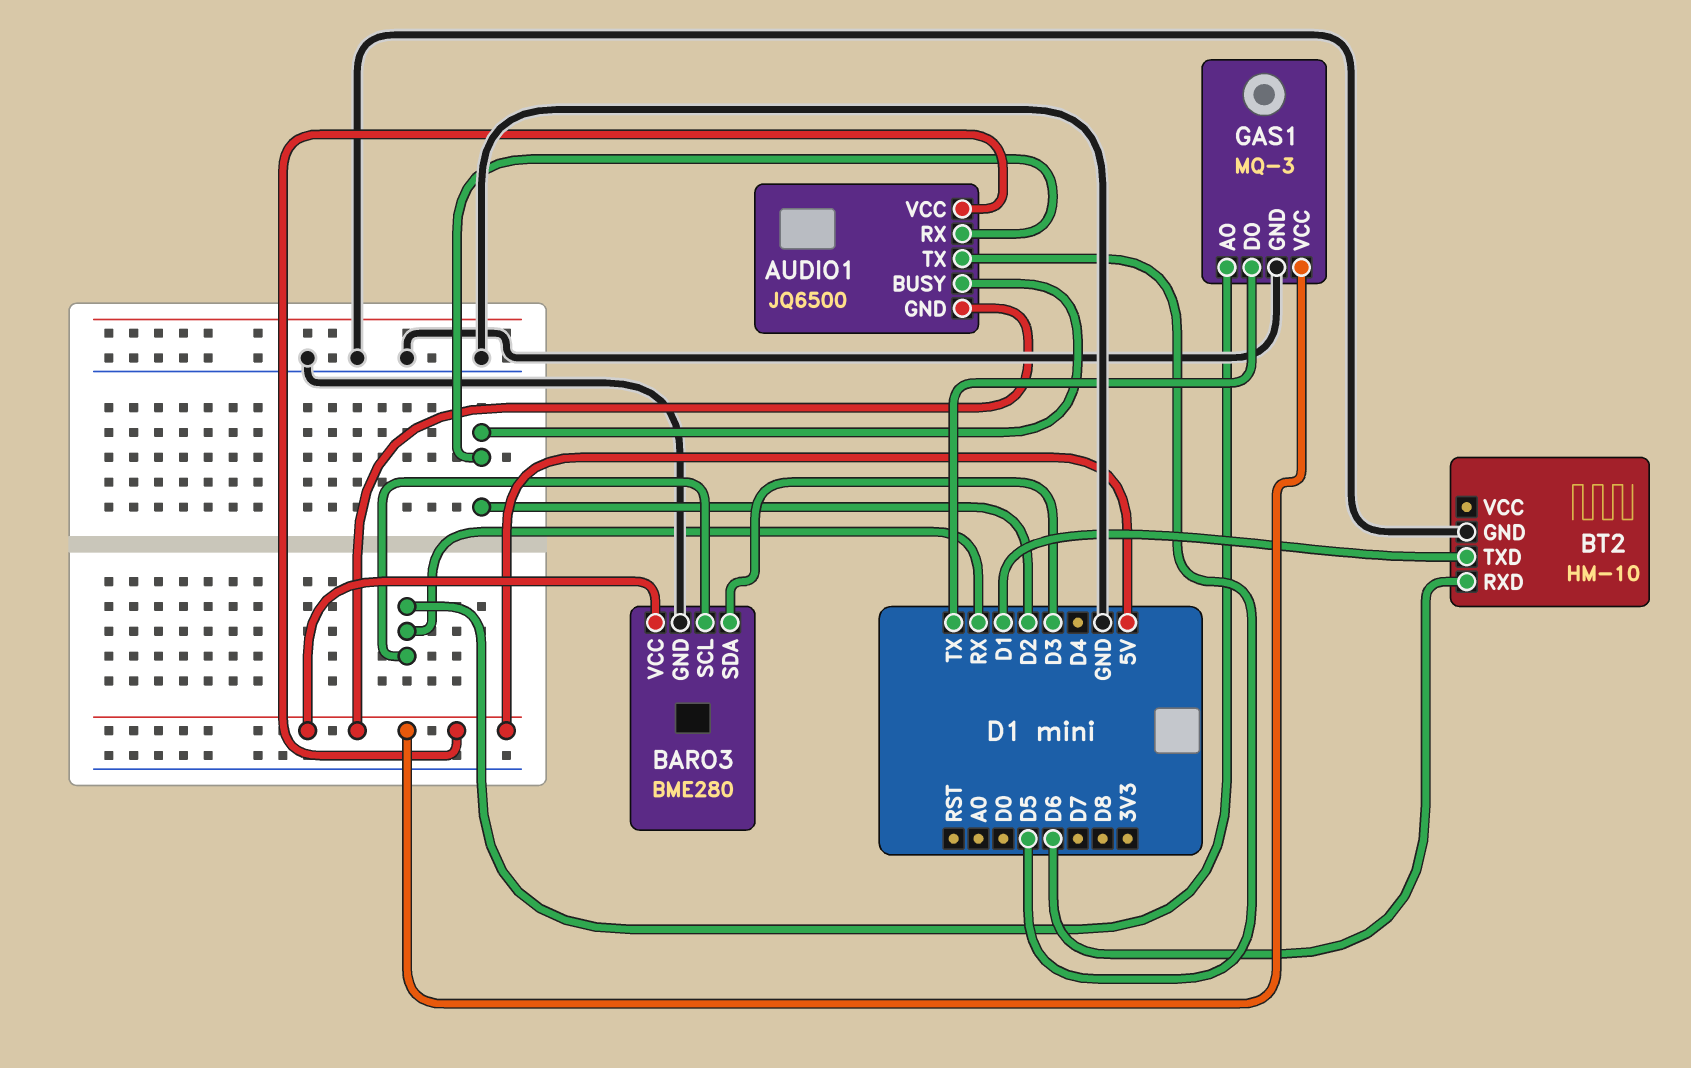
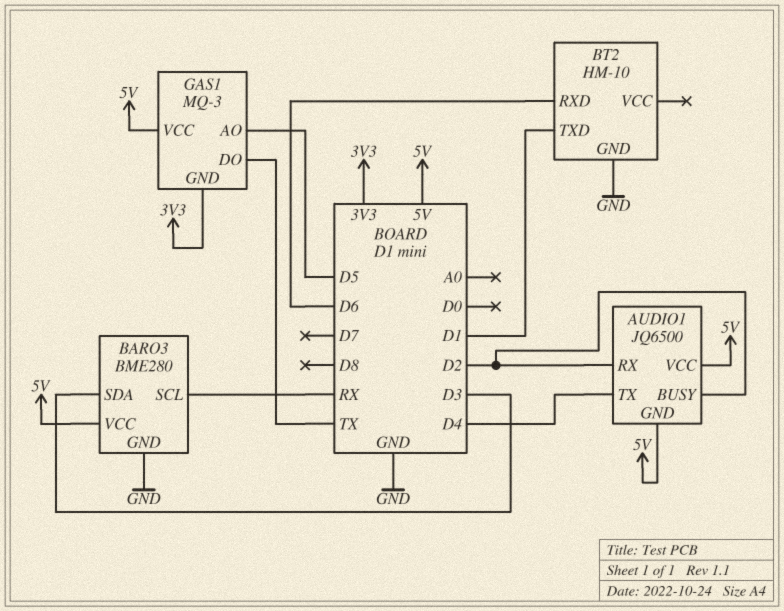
AUDIO1 pin TX: D5 -> D4
GAS1 pin AO: RX -> D5
GAS1 pin GND: GND -> 3V3

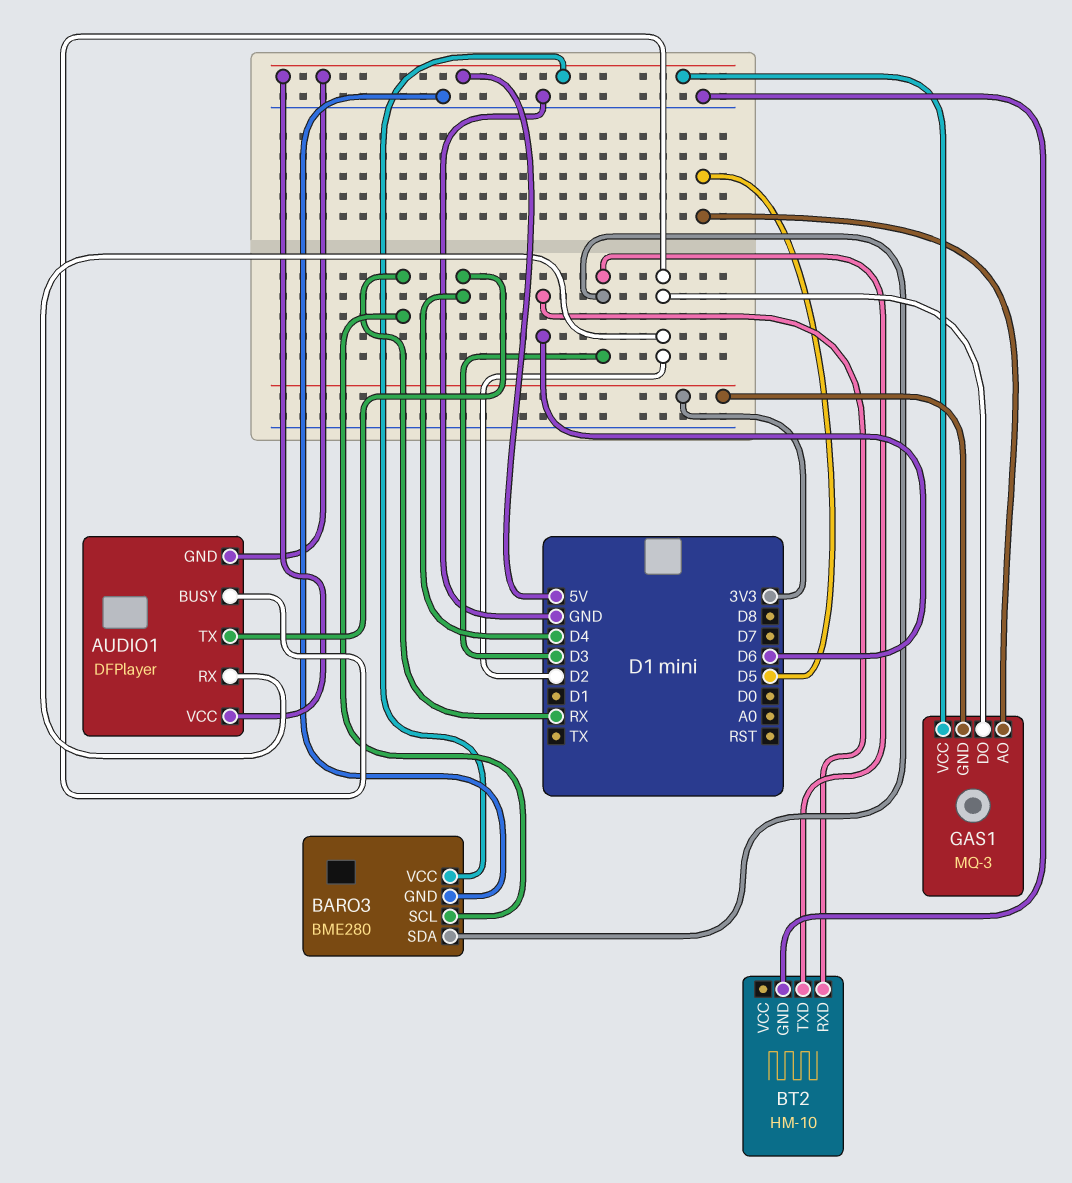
AUDIO1: JQ6500 -> DFPlayer
BT2 pin TXD: D1 -> D3
GAS1 pin DO: TX -> D2

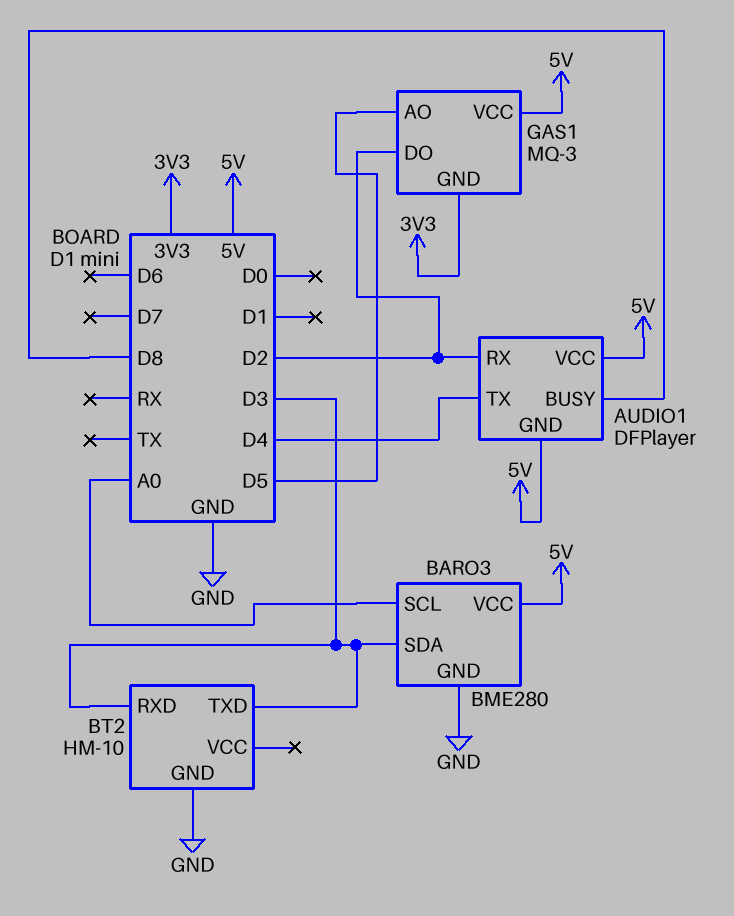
AUDIO1 pin BUSY: D2 -> D8
BARO3 pin SCL: RX -> A0
BT2 pin RXD: D6 -> D3

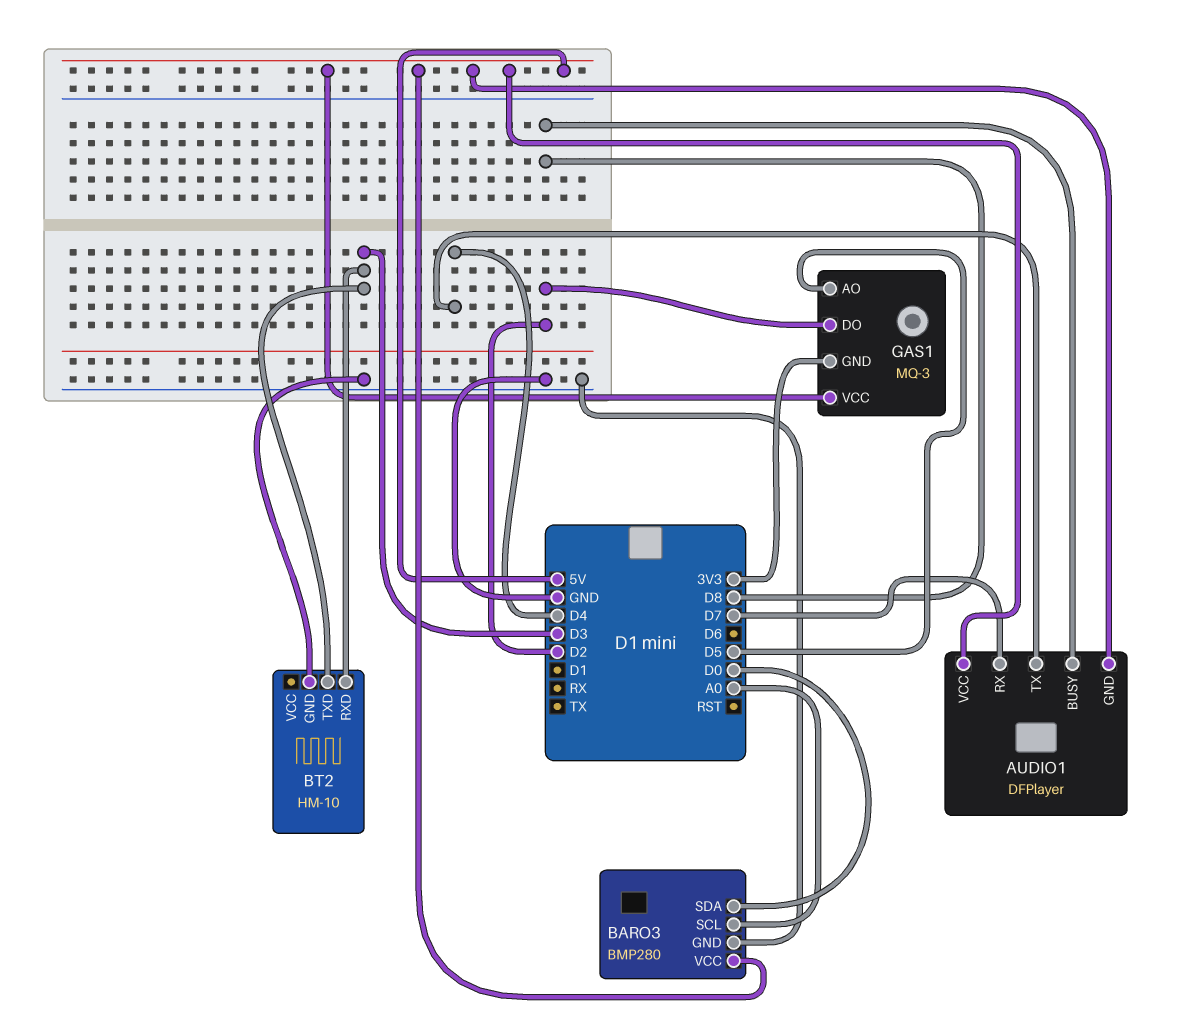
AUDIO1 pin RX: D2 -> D7
BARO3: BME280 -> BMP280
BARO3 pin SDA: D3 -> D0

